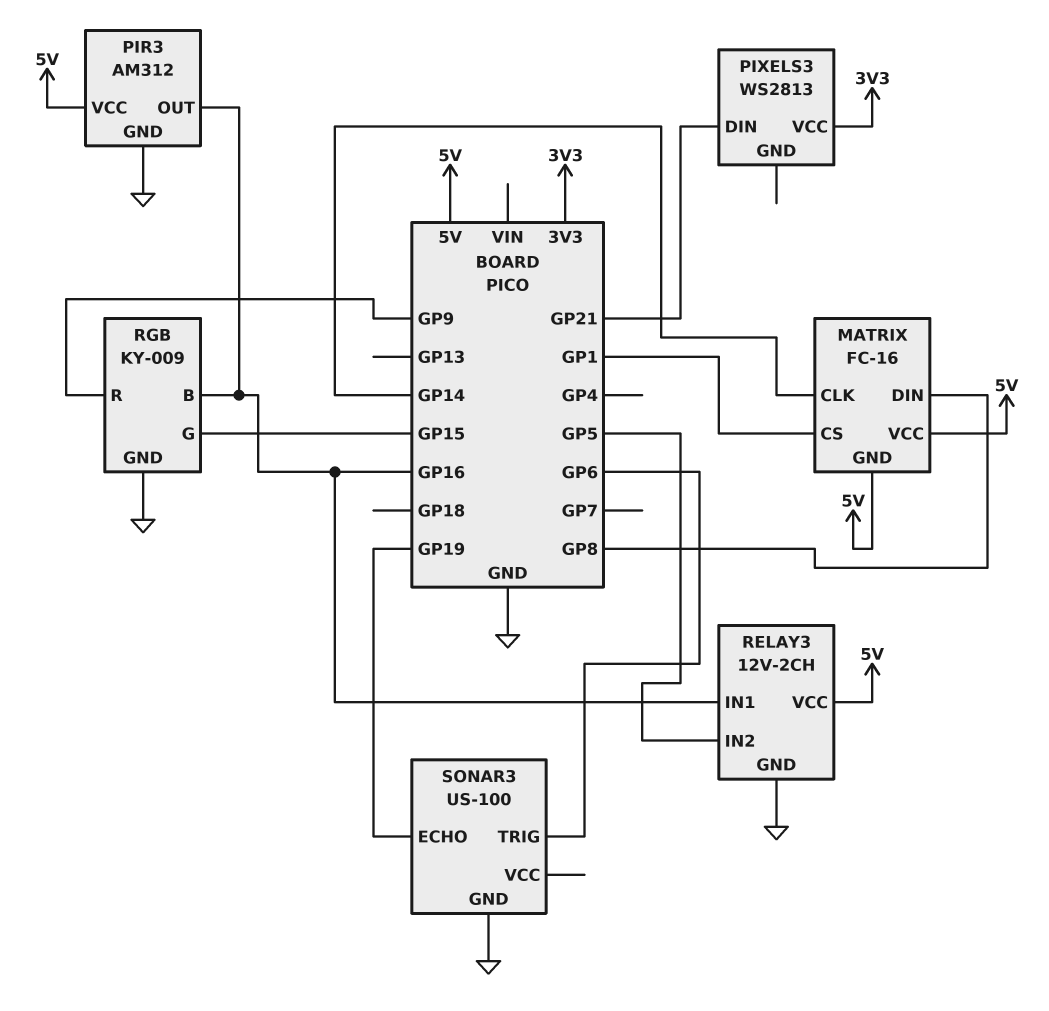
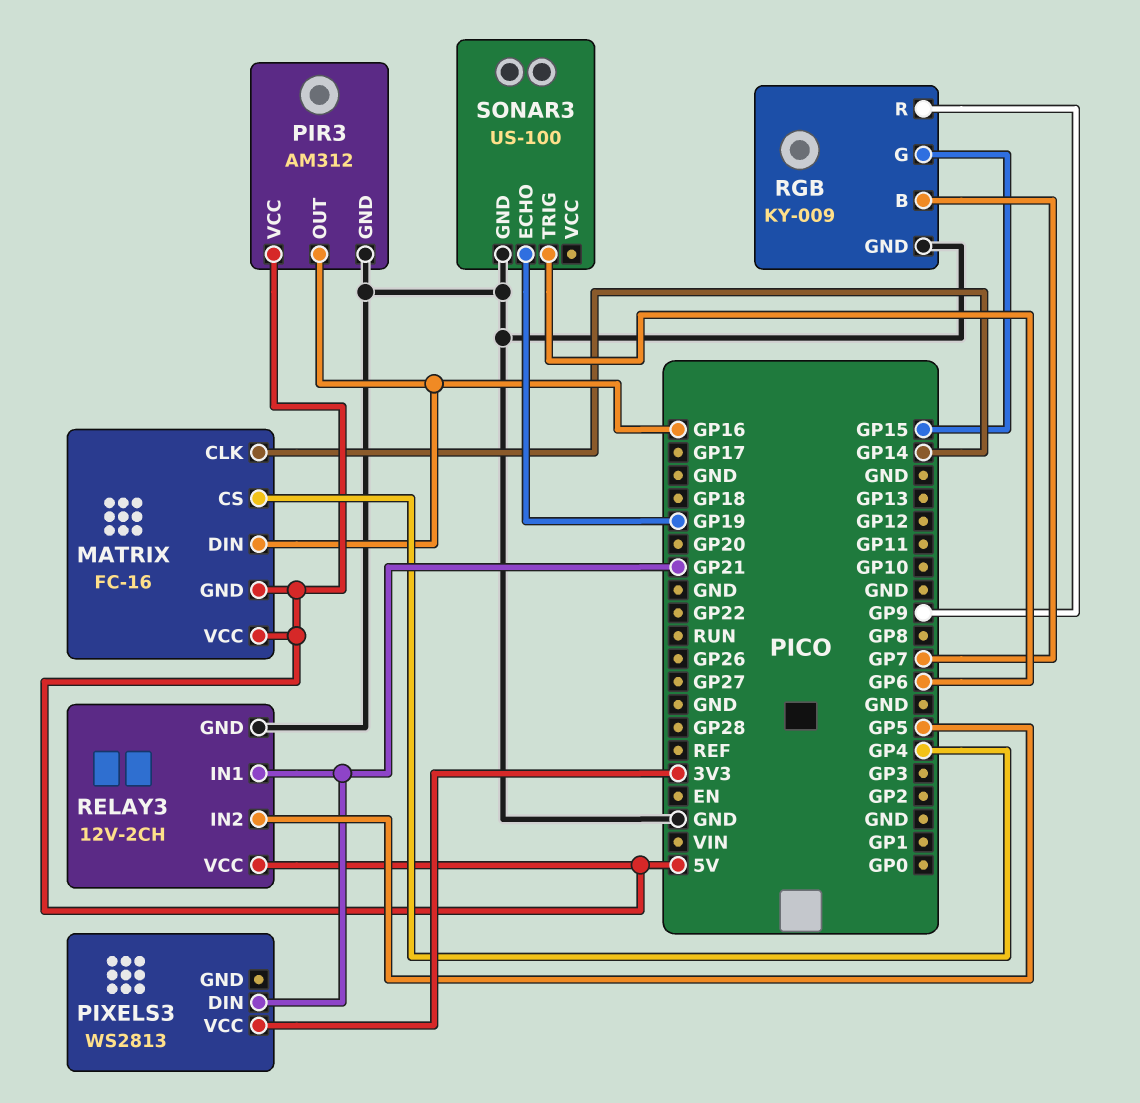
MATRIX pin CS: GP1 -> GP4
MATRIX pin DIN: GP8 -> GP16
RELAY3 pin IN1: GP16 -> GP21
RGB pin B: GP16 -> GP7

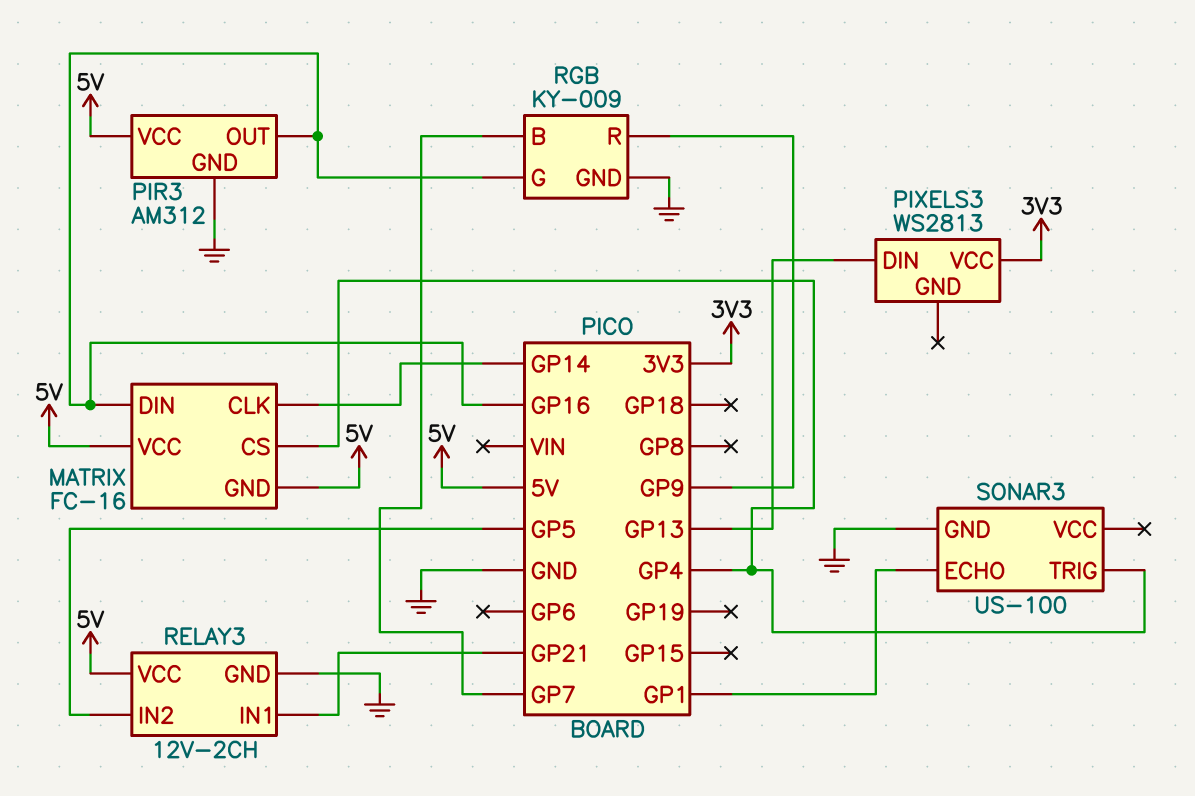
PIXELS3 pin DIN: GP21 -> GP13
RGB pin G: GP15 -> GP16
SONAR3 pin ECHO: GP19 -> GP1
SONAR3 pin TRIG: GP6 -> GP4

